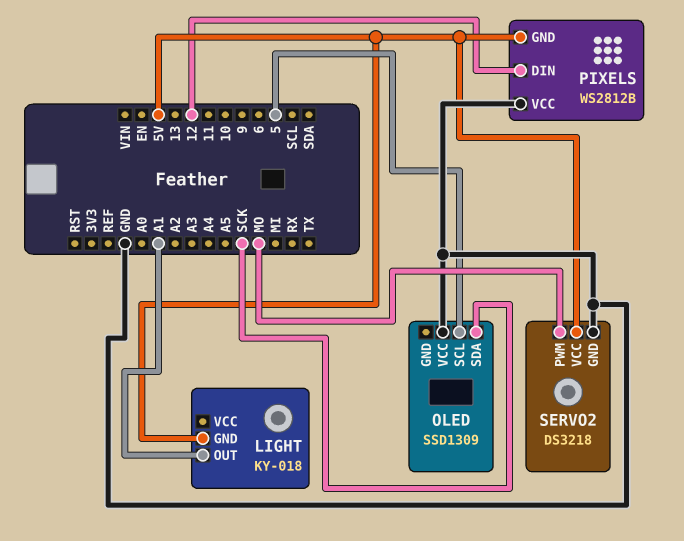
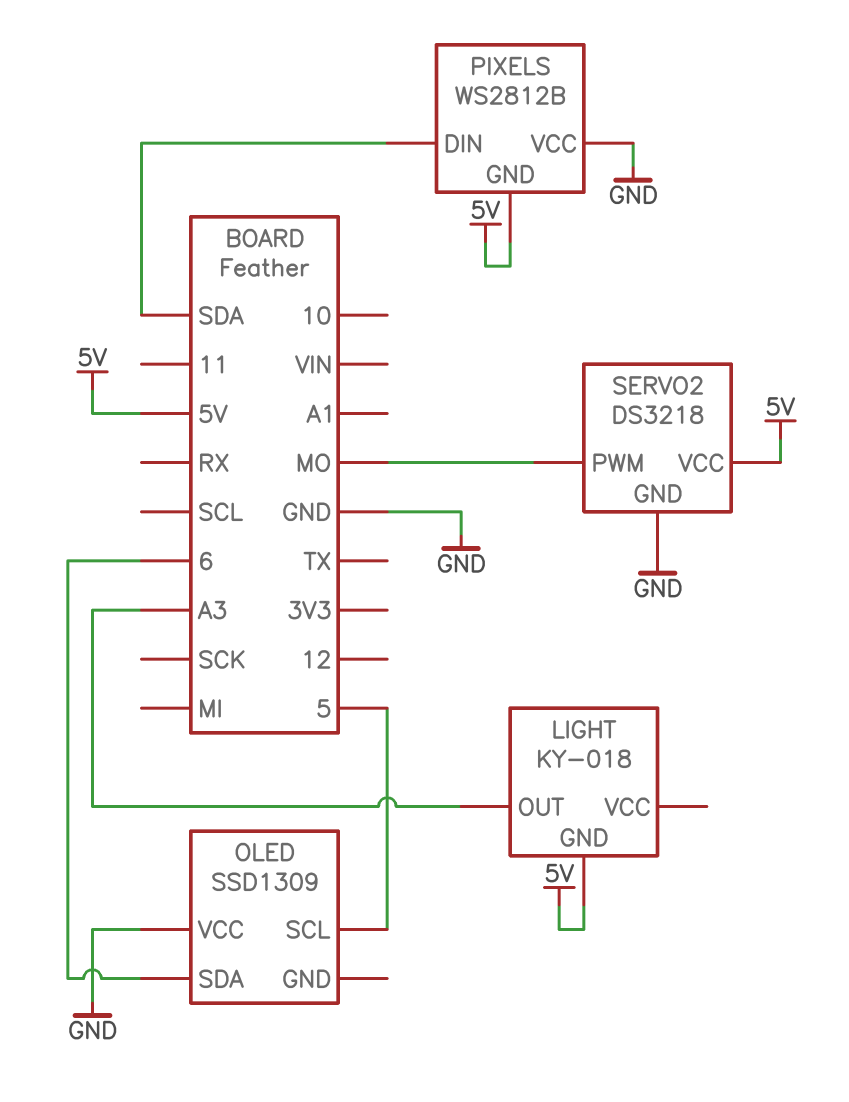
LIGHT pin OUT: A1 -> A3
OLED pin SDA: SCK -> 6
PIXELS pin DIN: 12 -> SDA

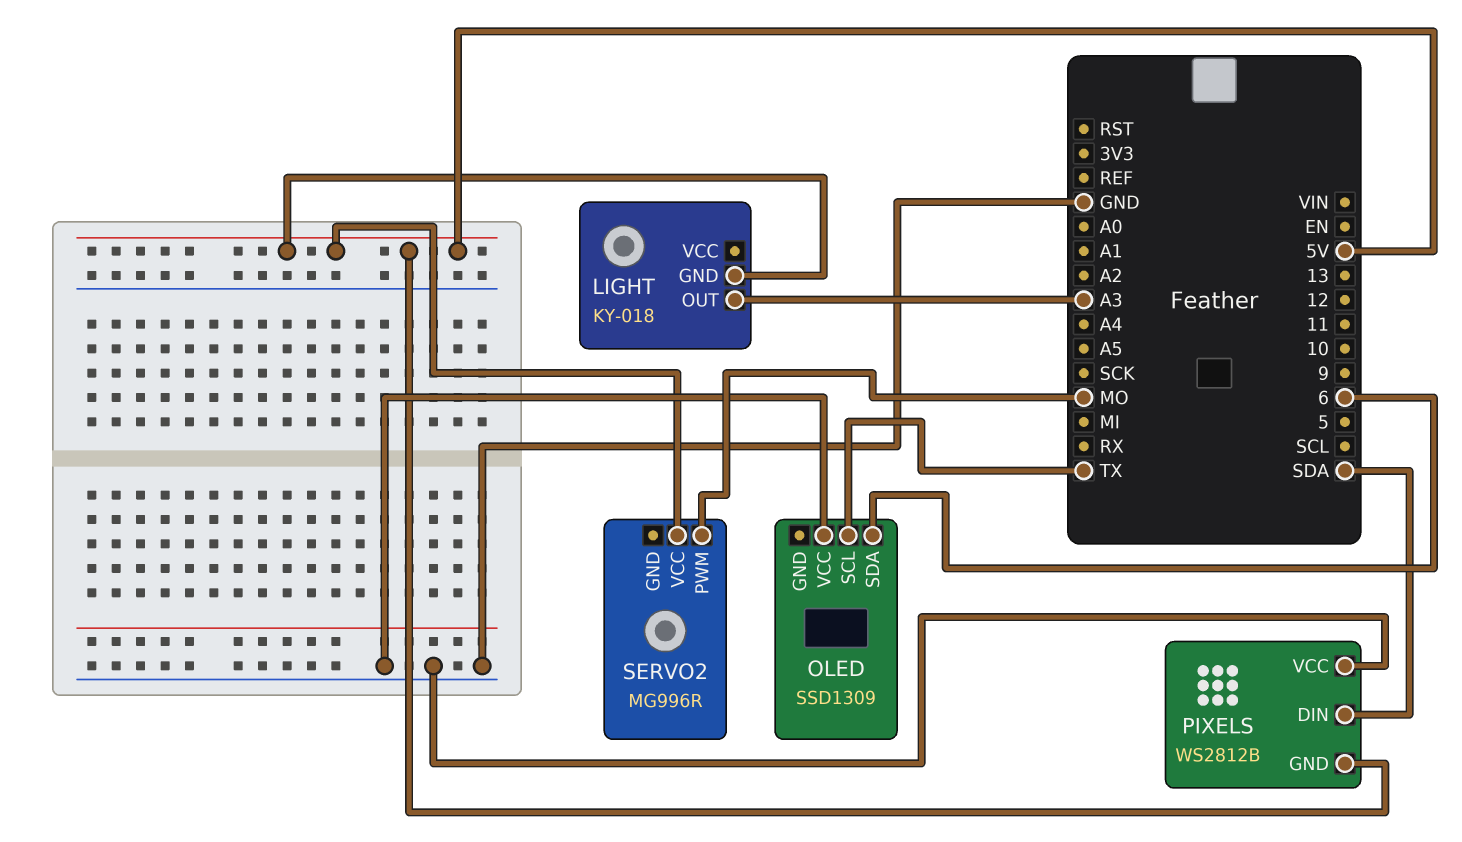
OLED pin SCL: 5 -> TX
SERVO2: DS3218 -> MG996R
SERVO2 pin GND: GND -> none

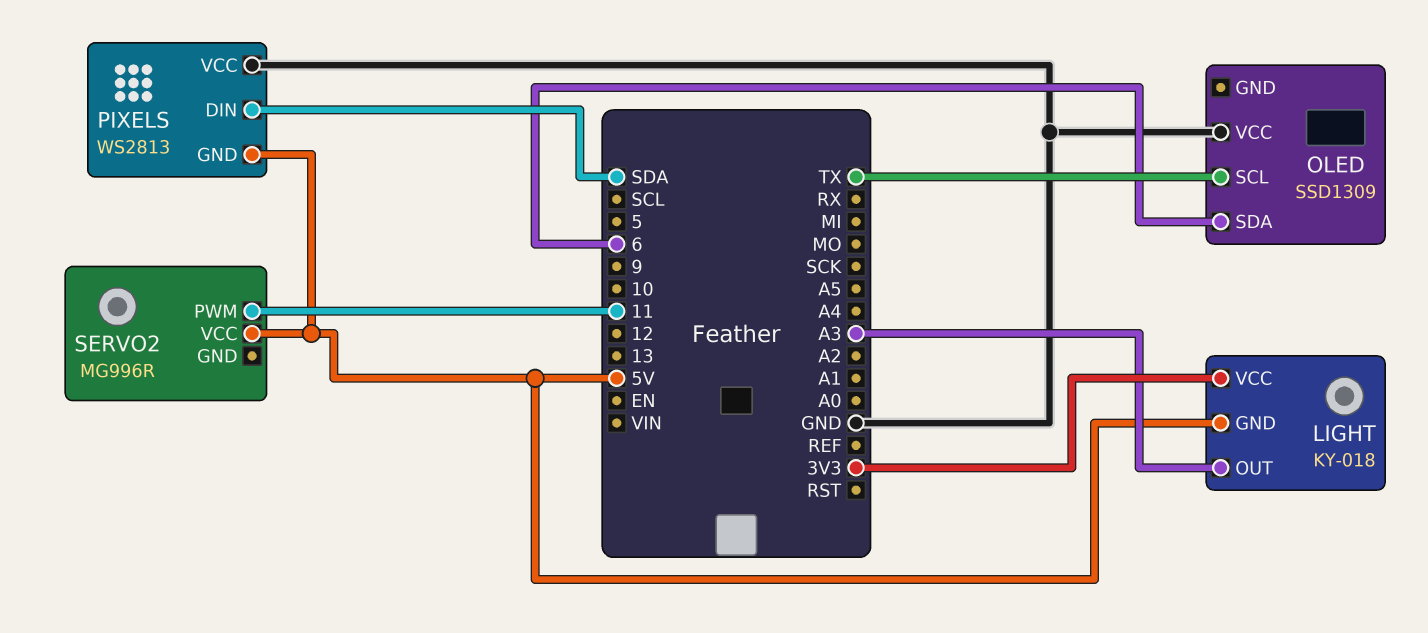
LIGHT pin VCC: none -> 3V3
PIXELS: WS2812B -> WS2813
SERVO2 pin PWM: MO -> 11

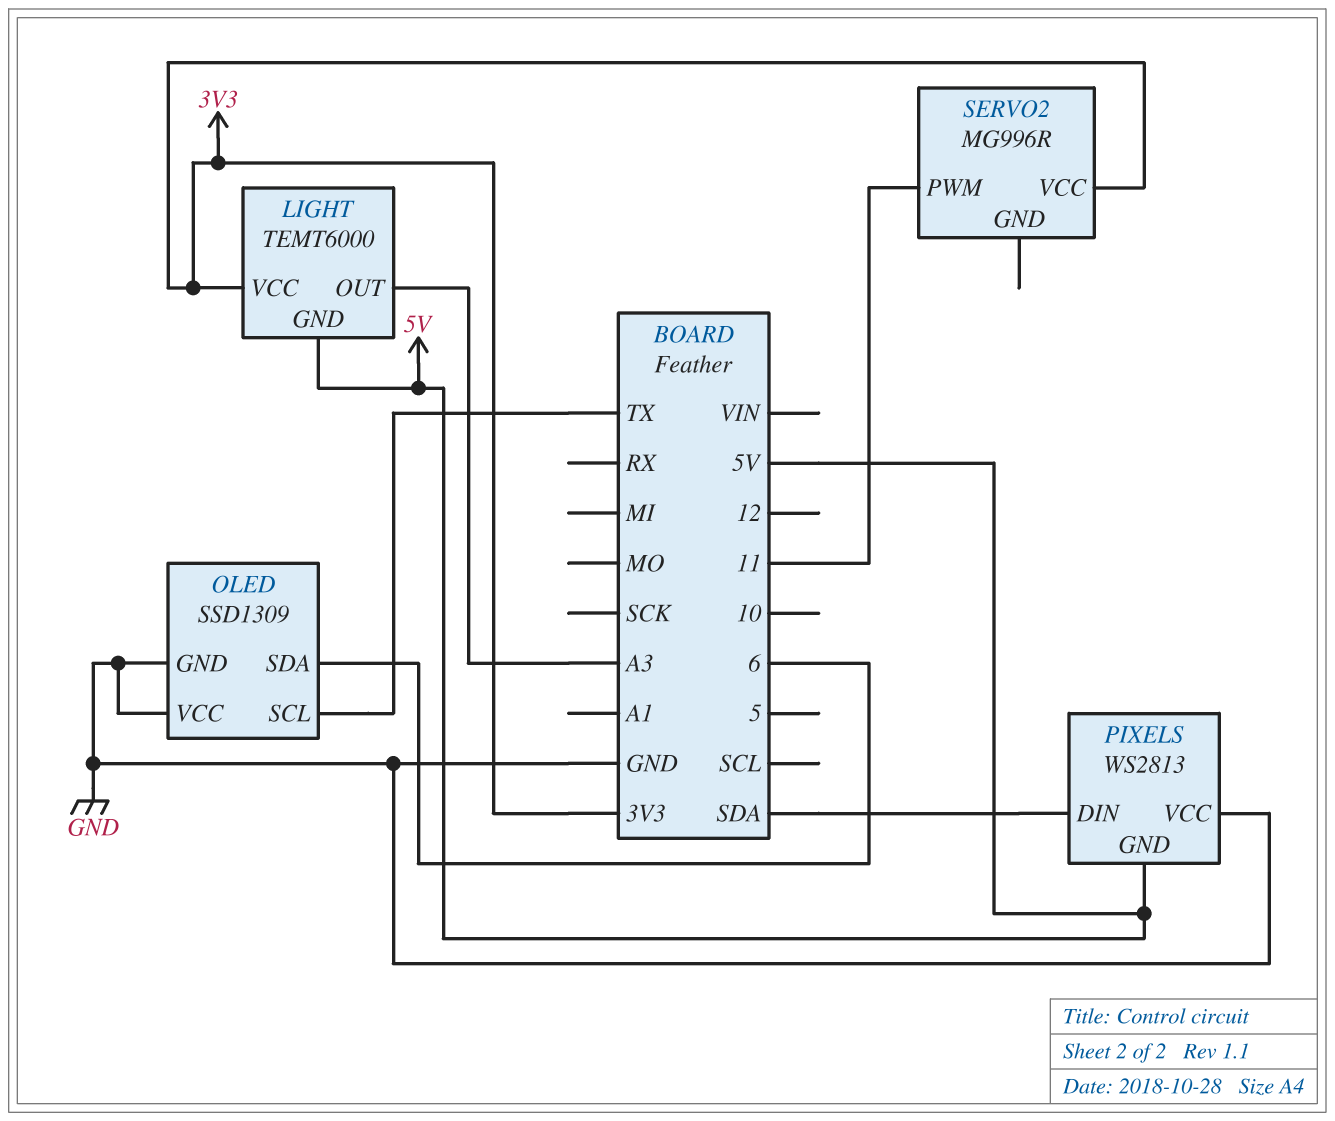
LIGHT: KY-018 -> TEMT6000
OLED pin GND: none -> GND
SERVO2 pin VCC: 5V -> 3V3

